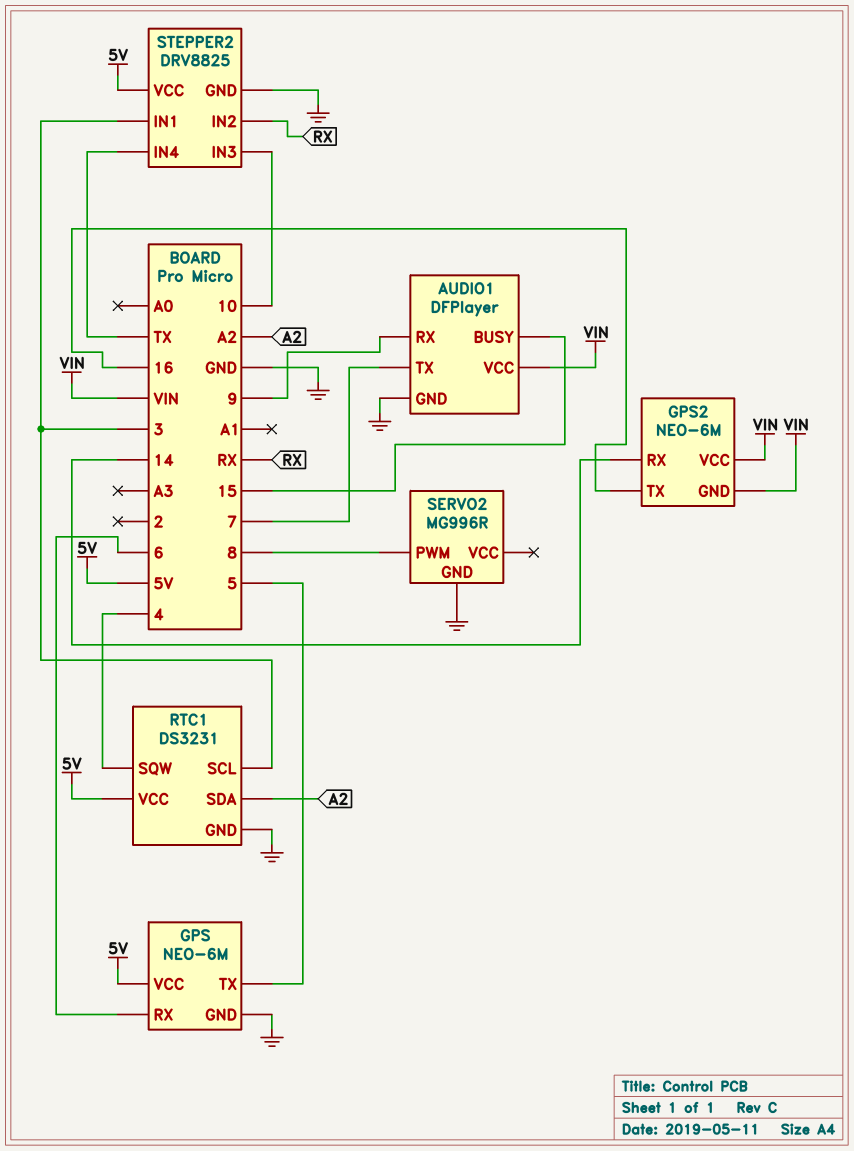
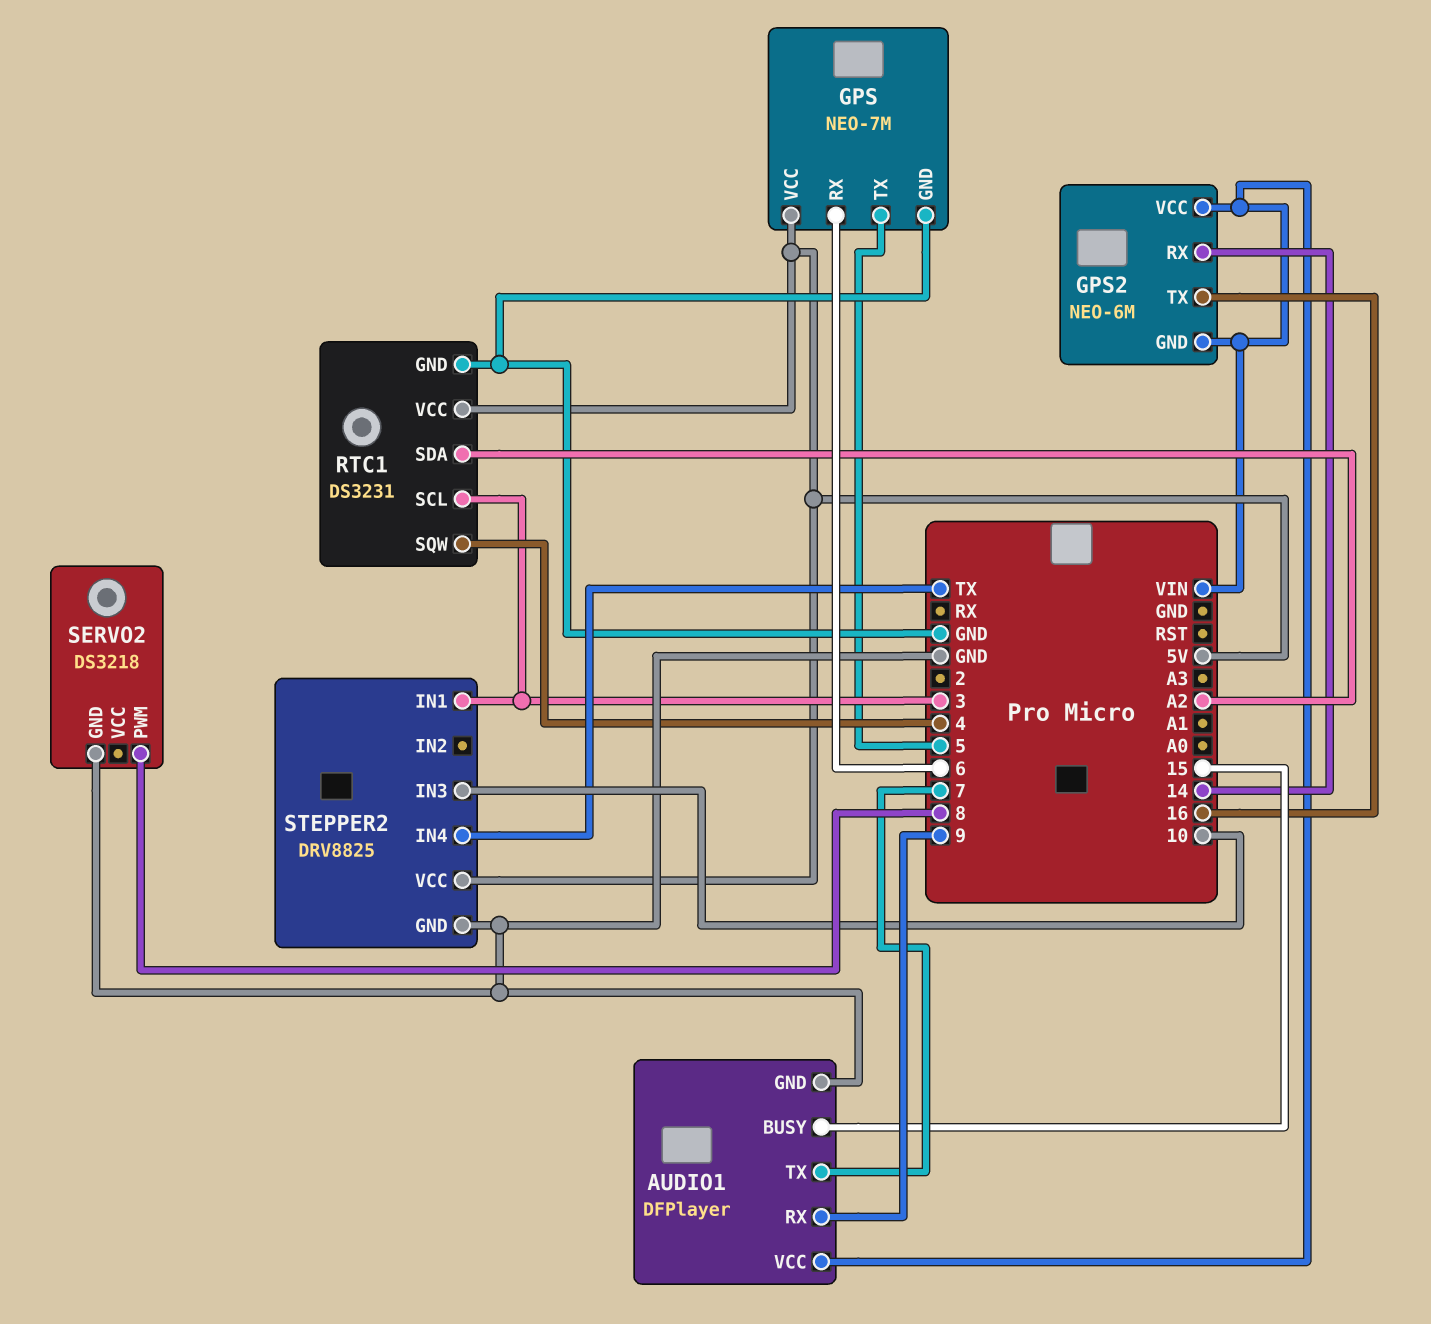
GPS: NEO-6M -> NEO-7M
SERVO2: MG996R -> DS3218
STEPPER2 pin IN2: RX -> none

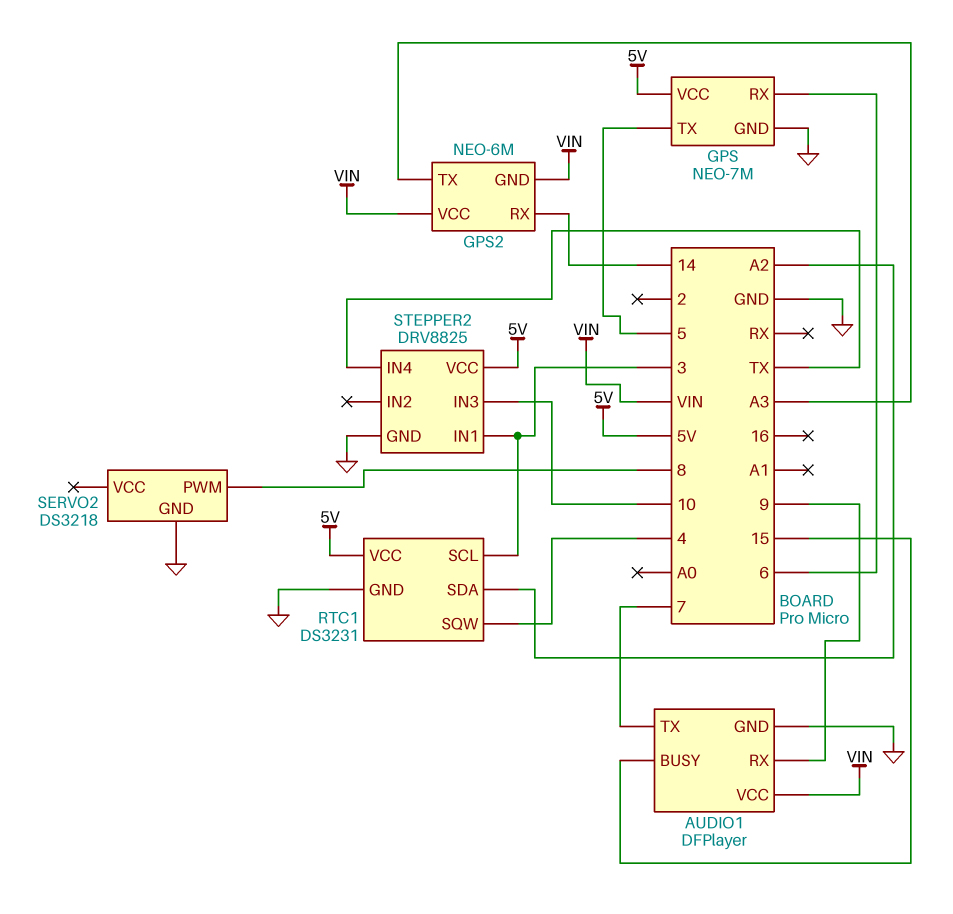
GPS2 pin TX: 16 -> A3

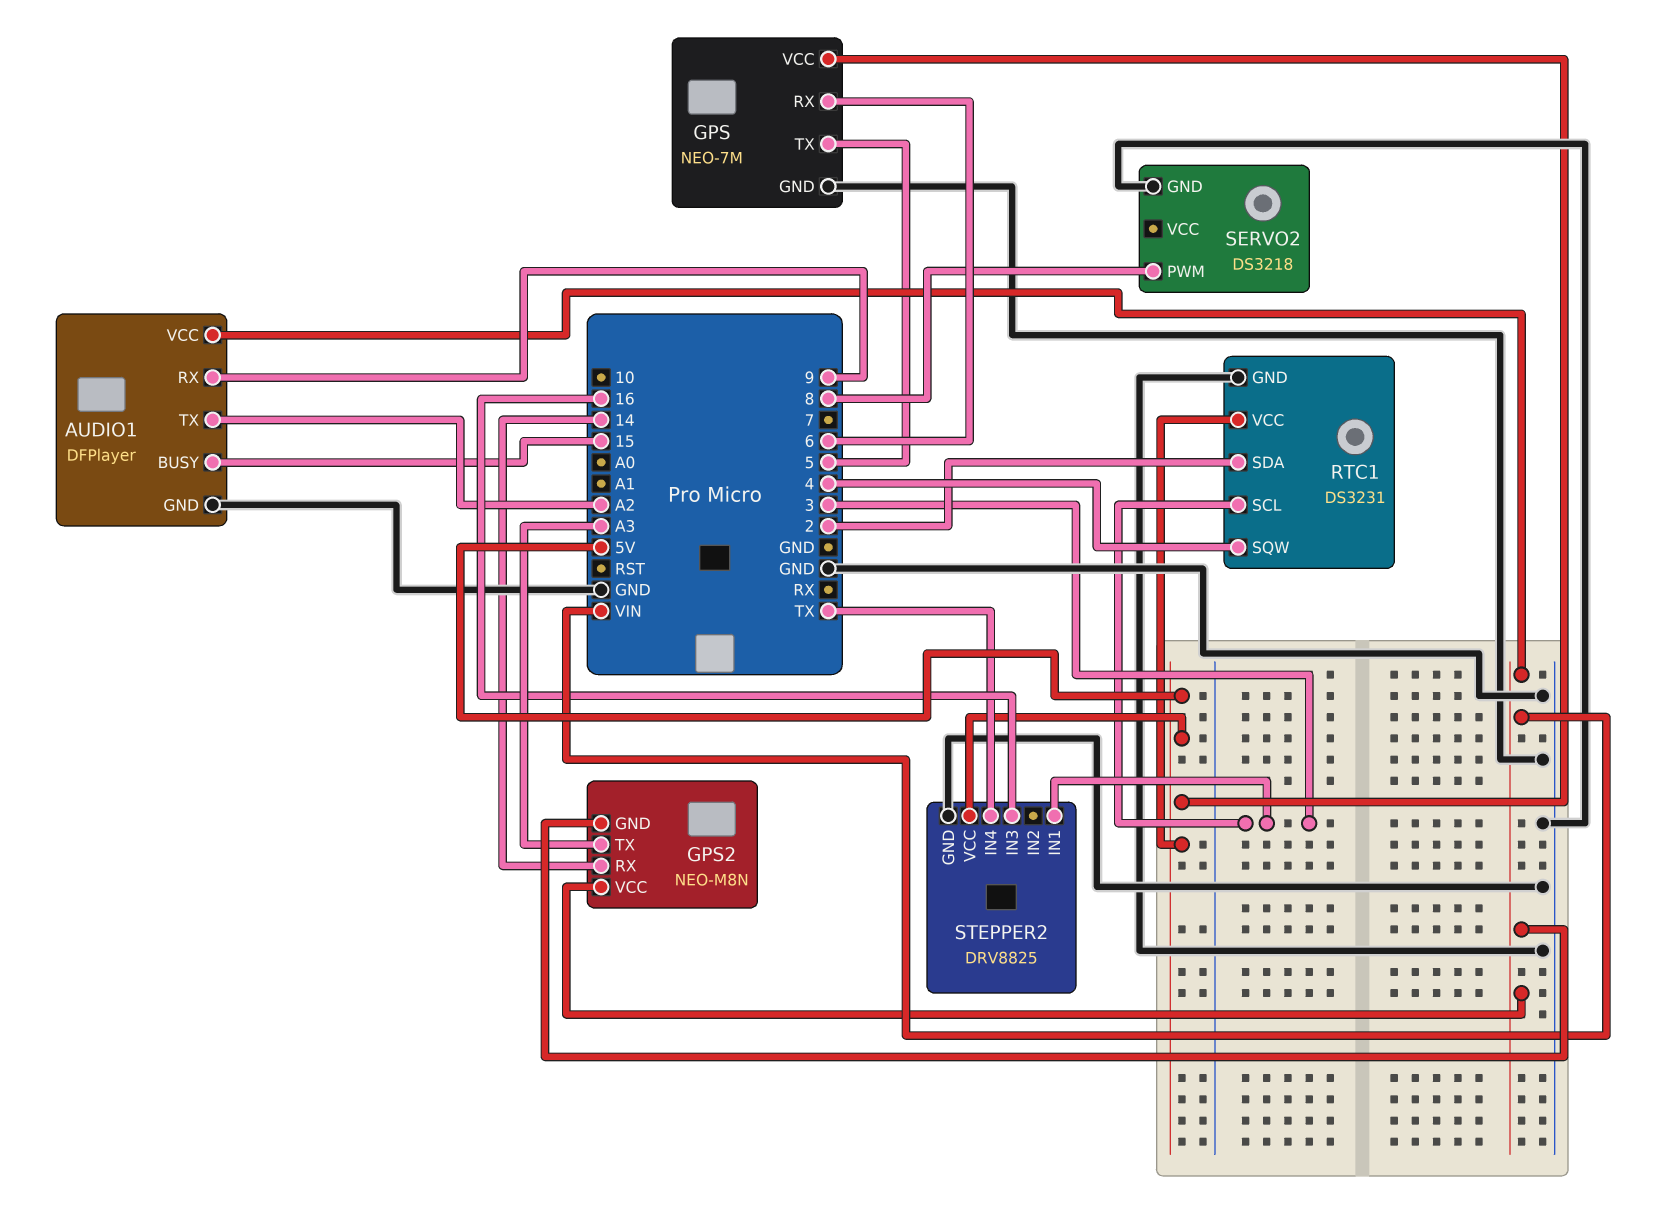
AUDIO1 pin TX: 7 -> A2
GPS2: NEO-6M -> NEO-M8N
RTC1 pin SDA: A2 -> 2
STEPPER2 pin IN3: 10 -> 16

